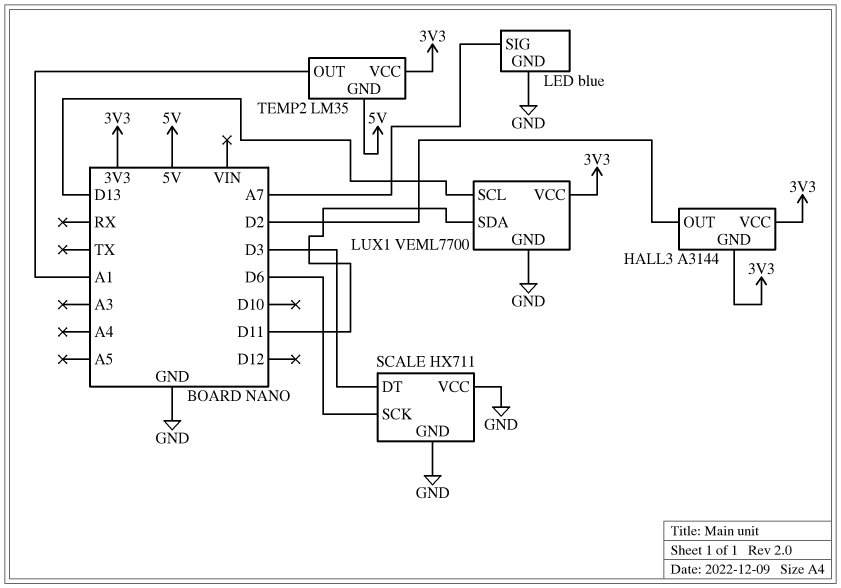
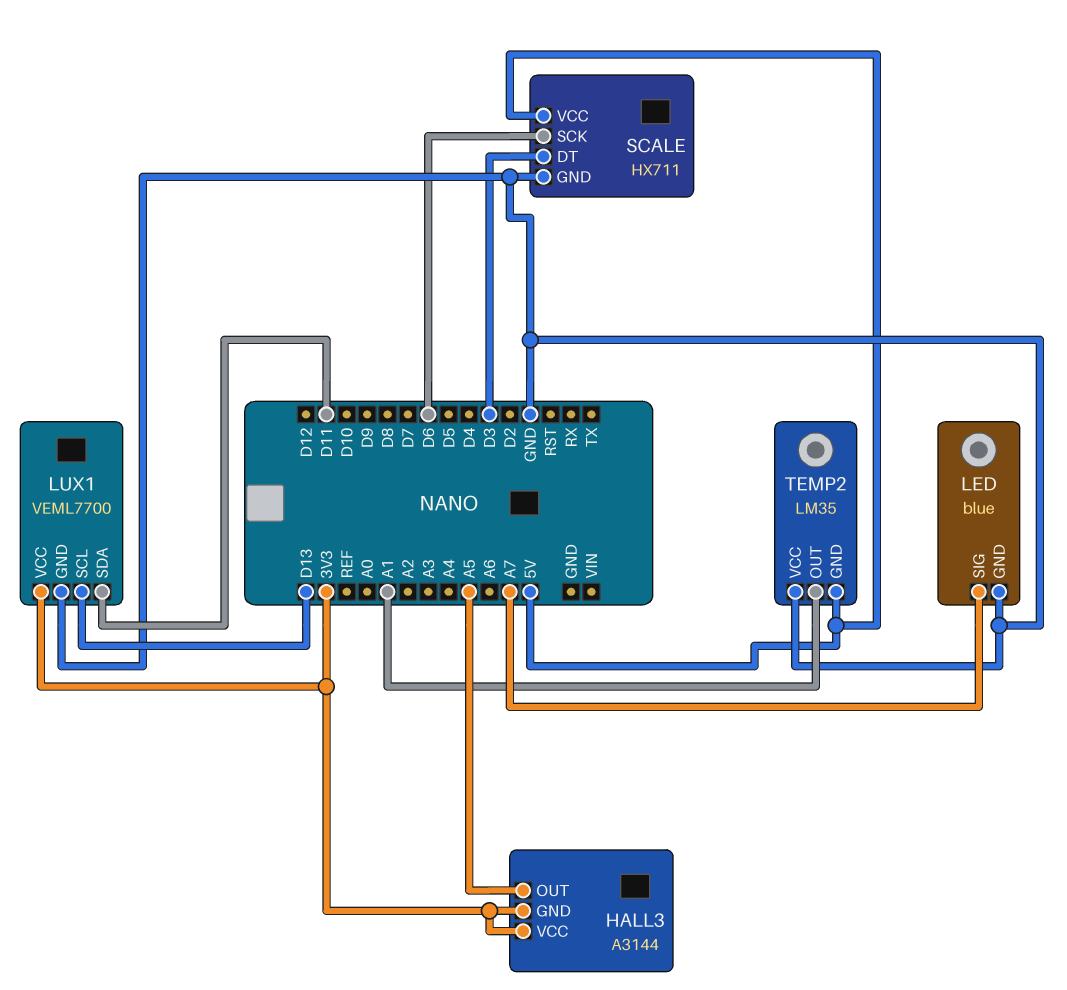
HALL3 pin OUT: D2 -> A5
SCALE pin VCC: GND -> 5V
TEMP2 pin VCC: 3V3 -> GND

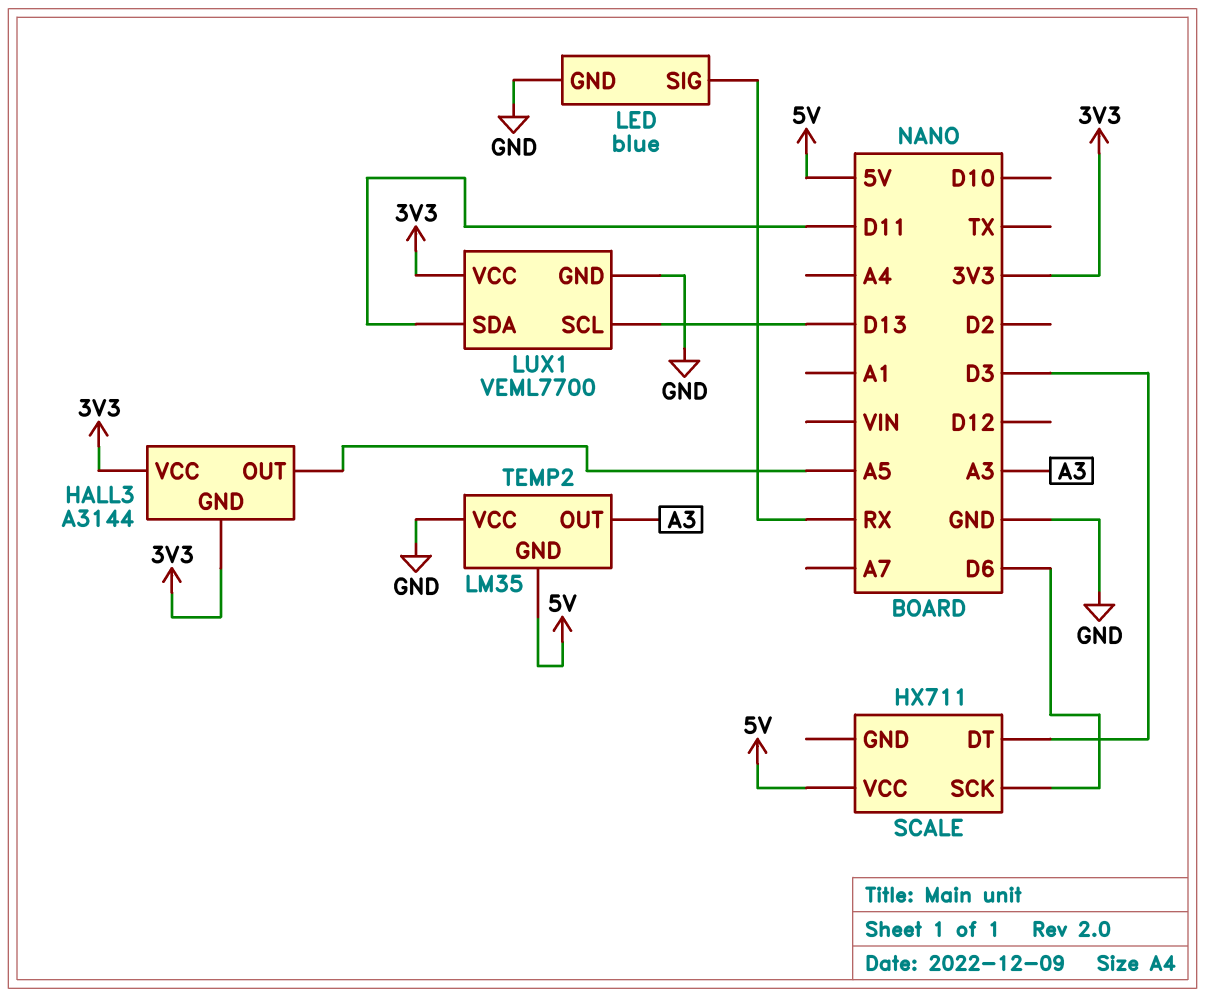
LED pin SIG: A7 -> RX
SCALE pin GND: GND -> none
TEMP2 pin OUT: A1 -> A3

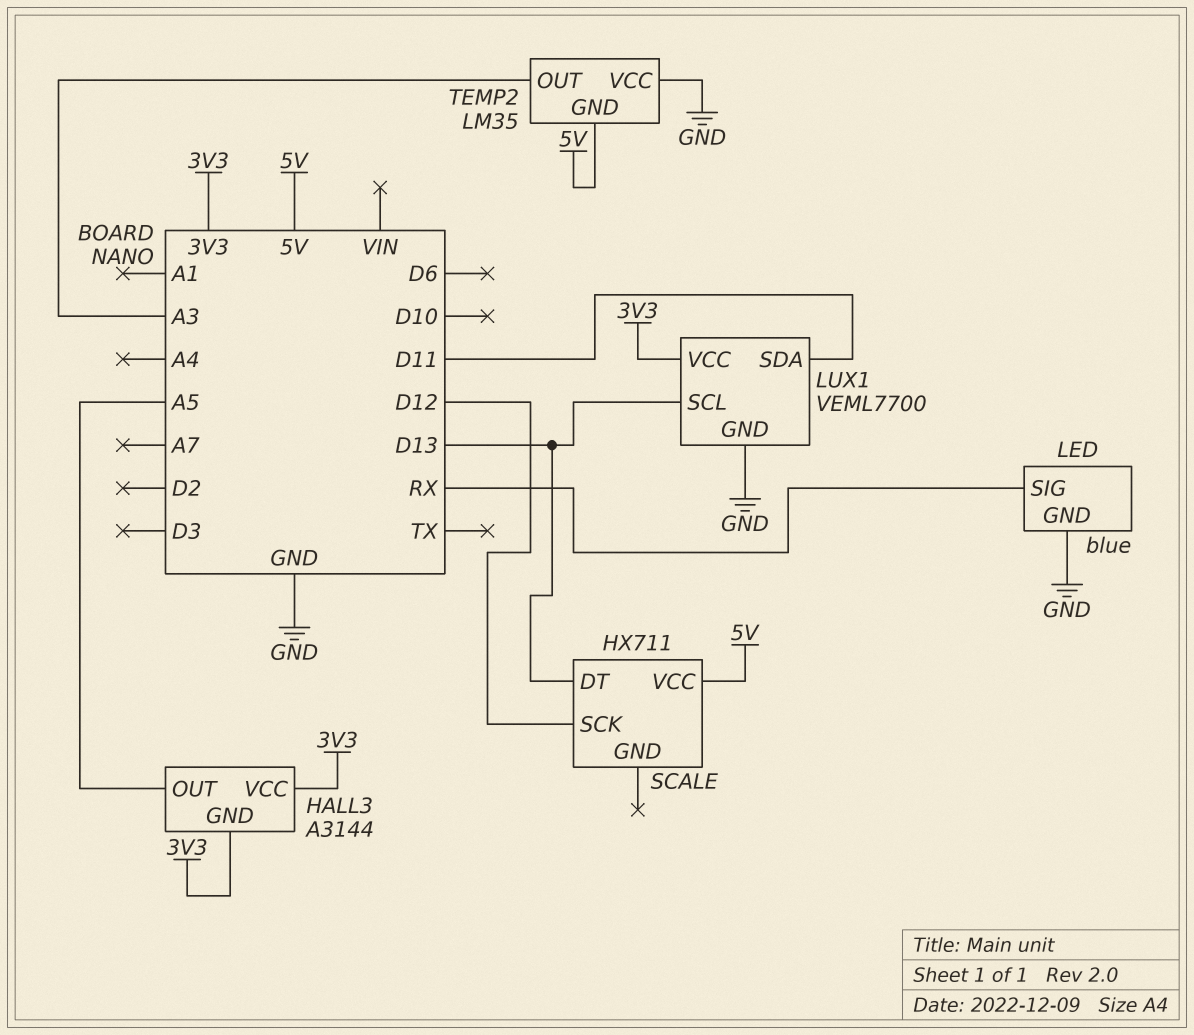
SCALE pin DT: D3 -> D13
SCALE pin SCK: D6 -> D12

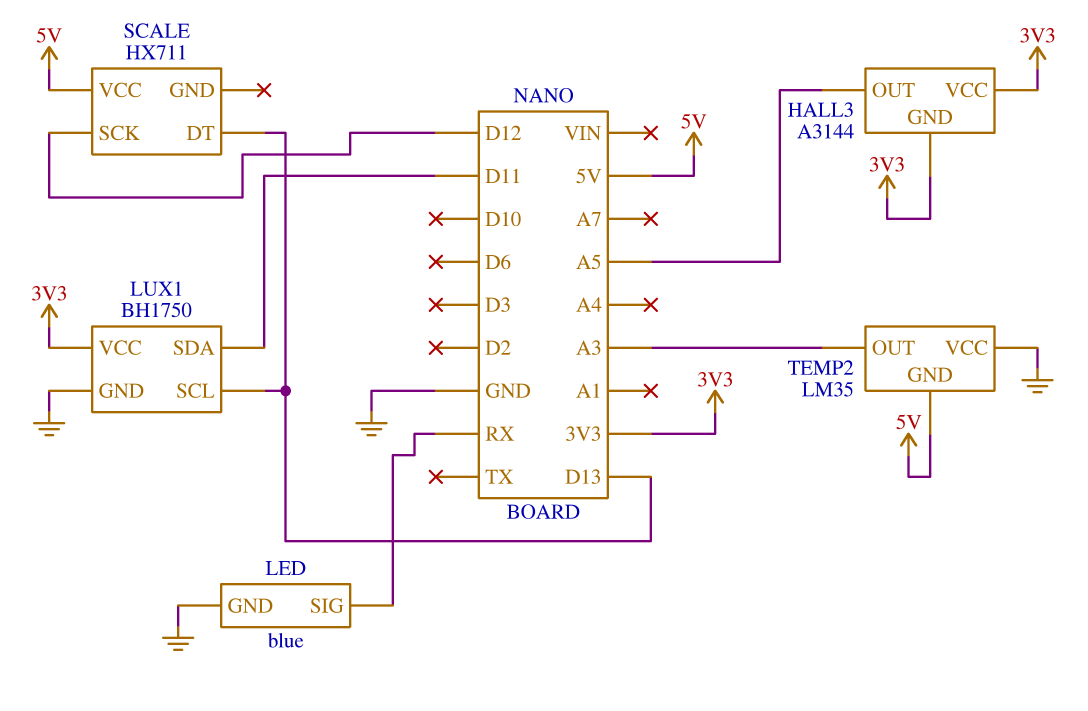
LUX1: VEML7700 -> BH1750

